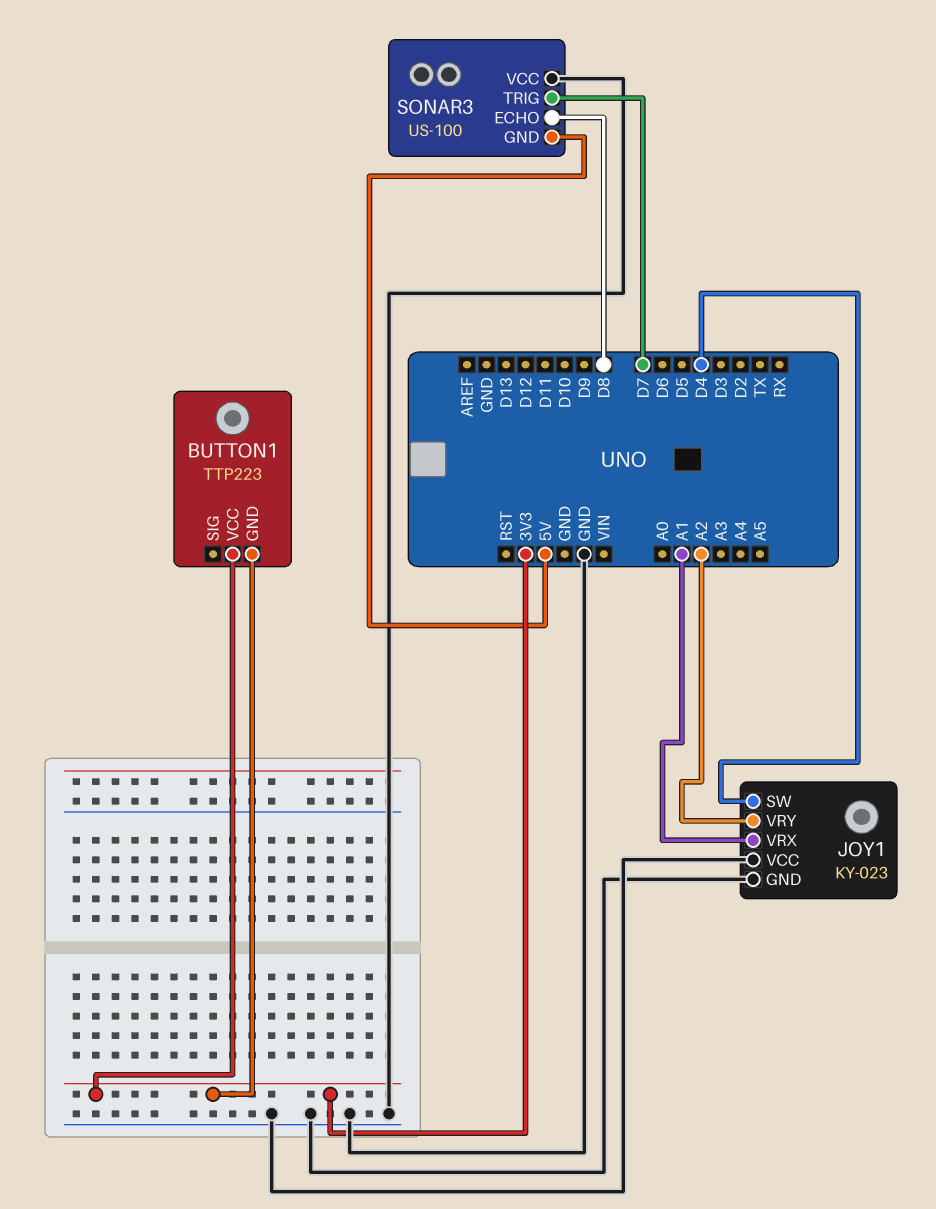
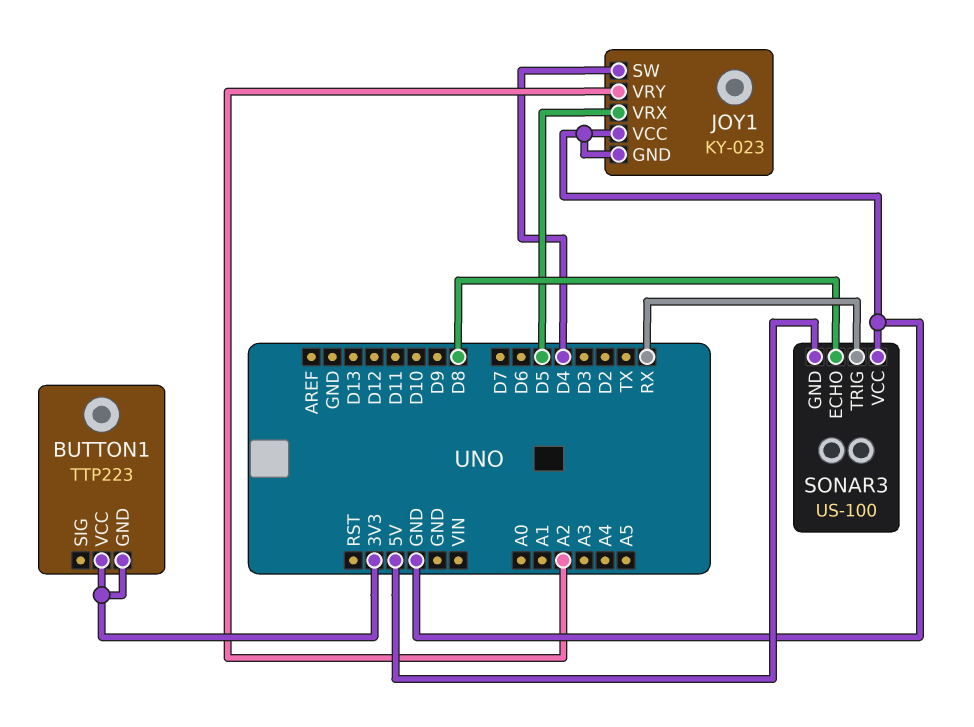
JOY1 pin VRX: A1 -> D5
SONAR3 pin TRIG: D7 -> RX

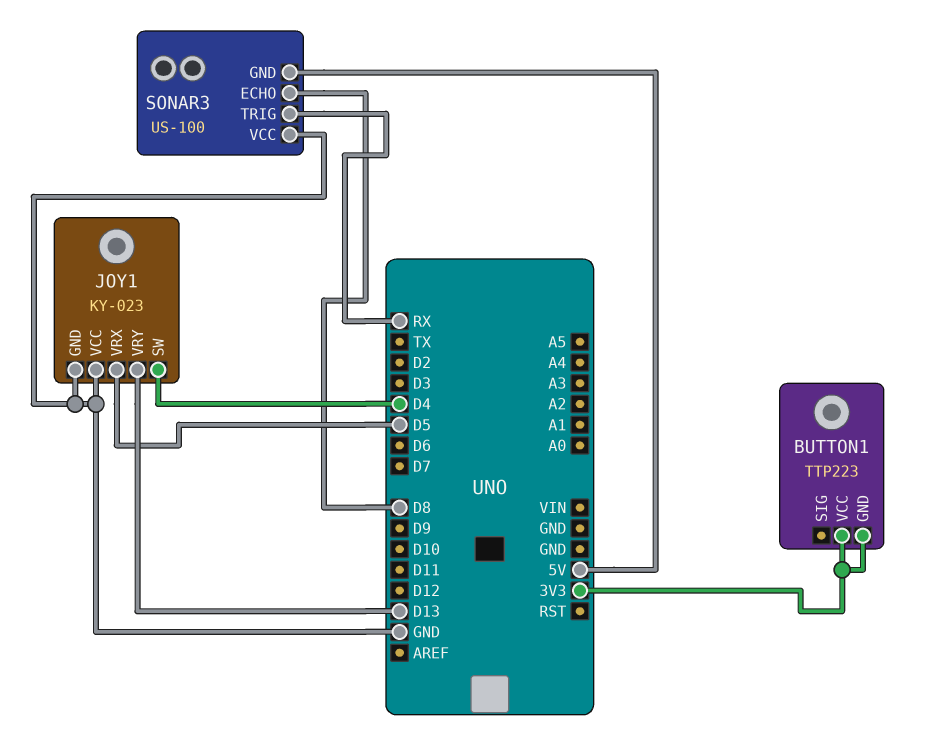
JOY1 pin VRY: A2 -> D13

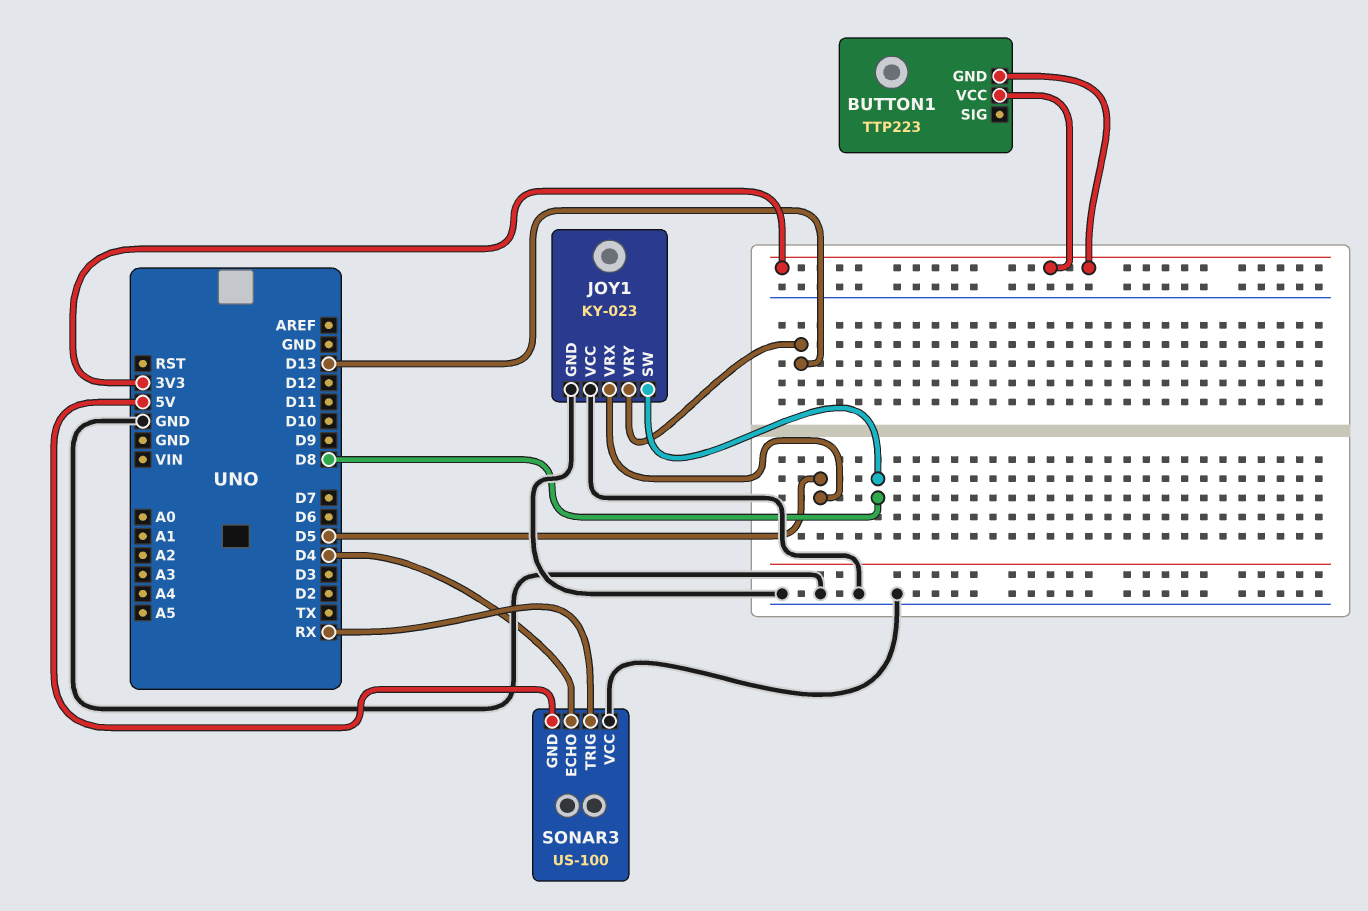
JOY1 pin SW: D4 -> D8
SONAR3 pin ECHO: D8 -> D4

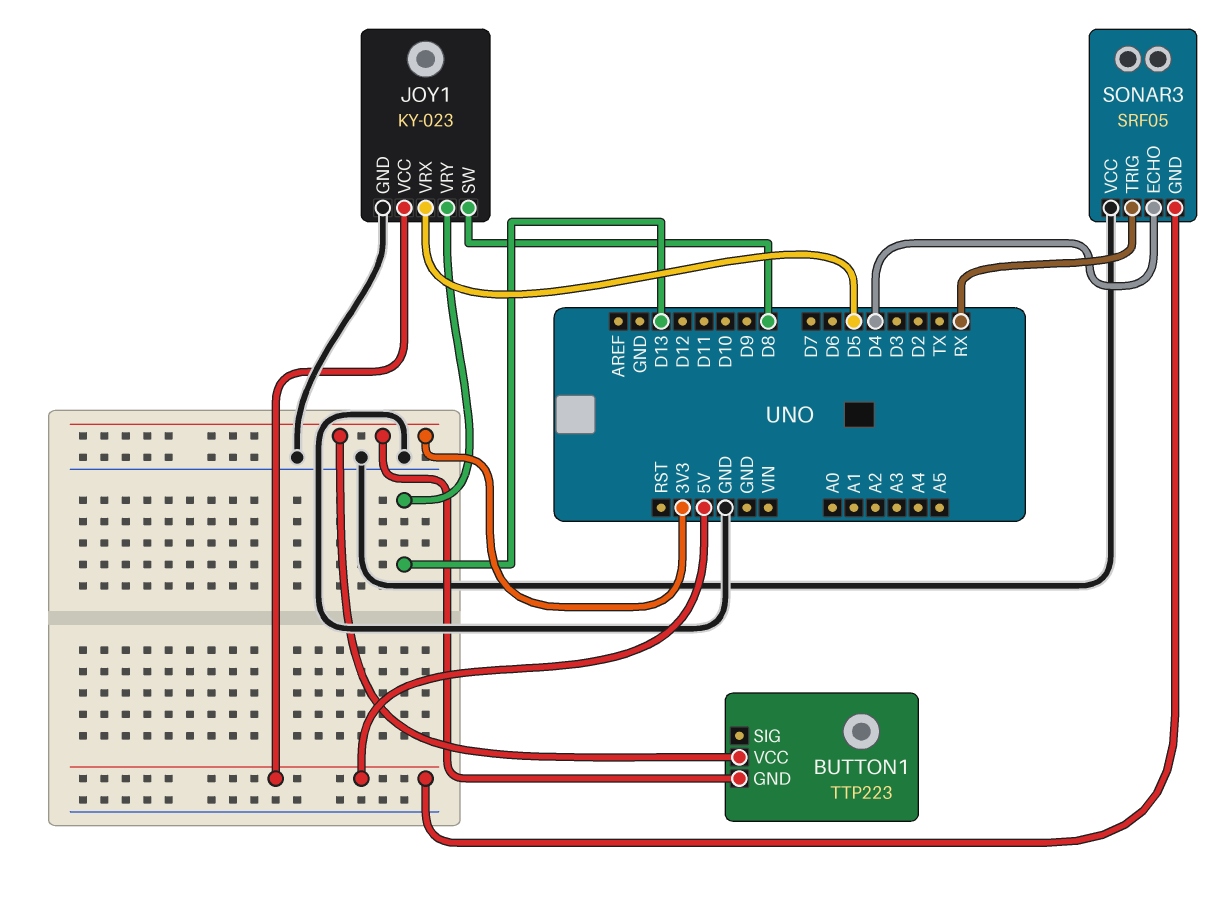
JOY1 pin VCC: GND -> 5V
SONAR3: US-100 -> SRF05

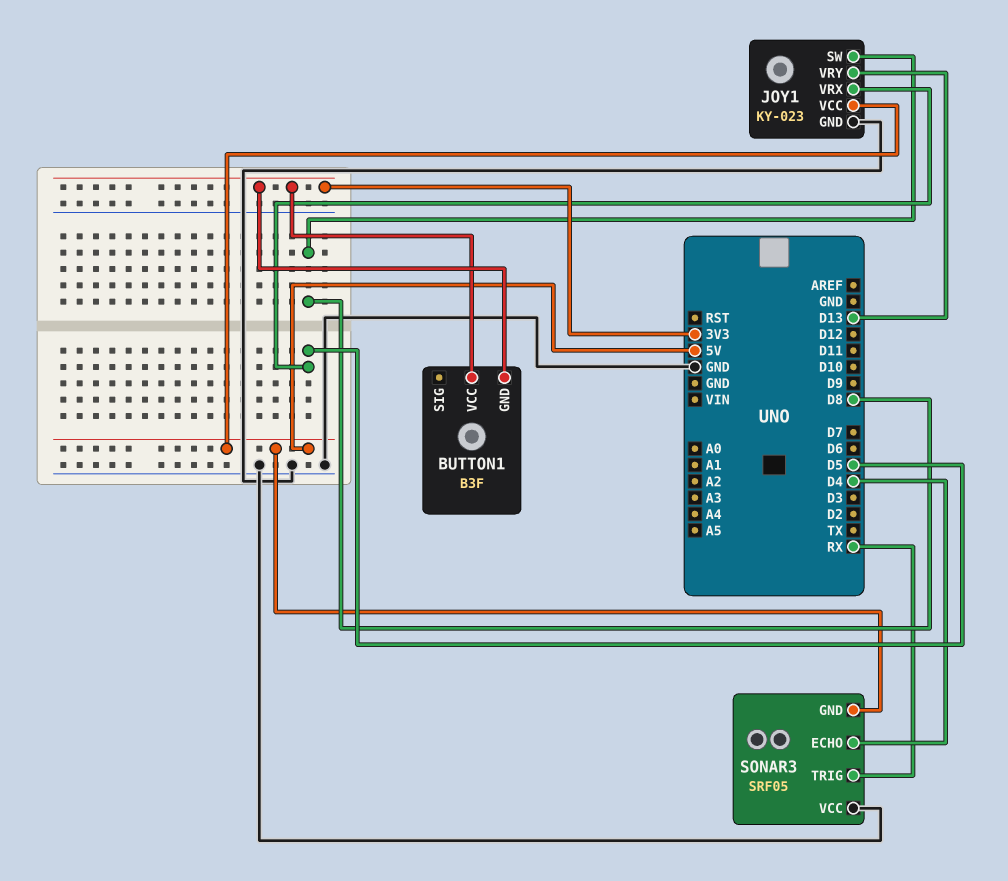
BUTTON1: TTP223 -> B3F

